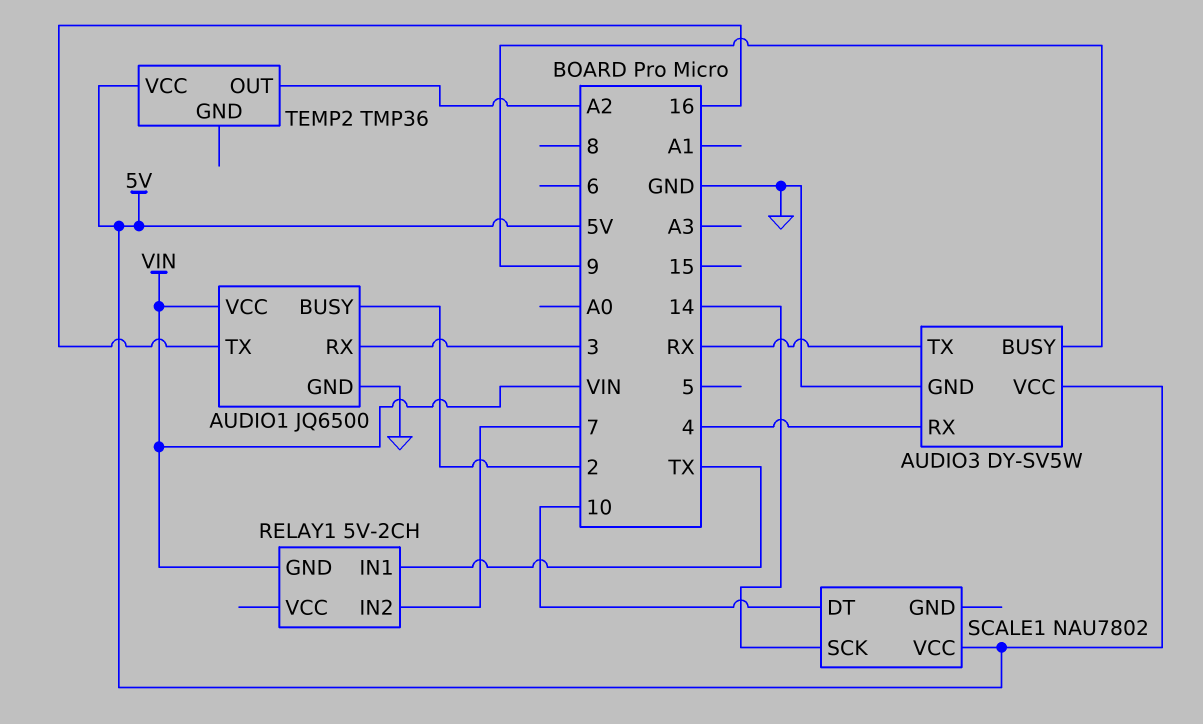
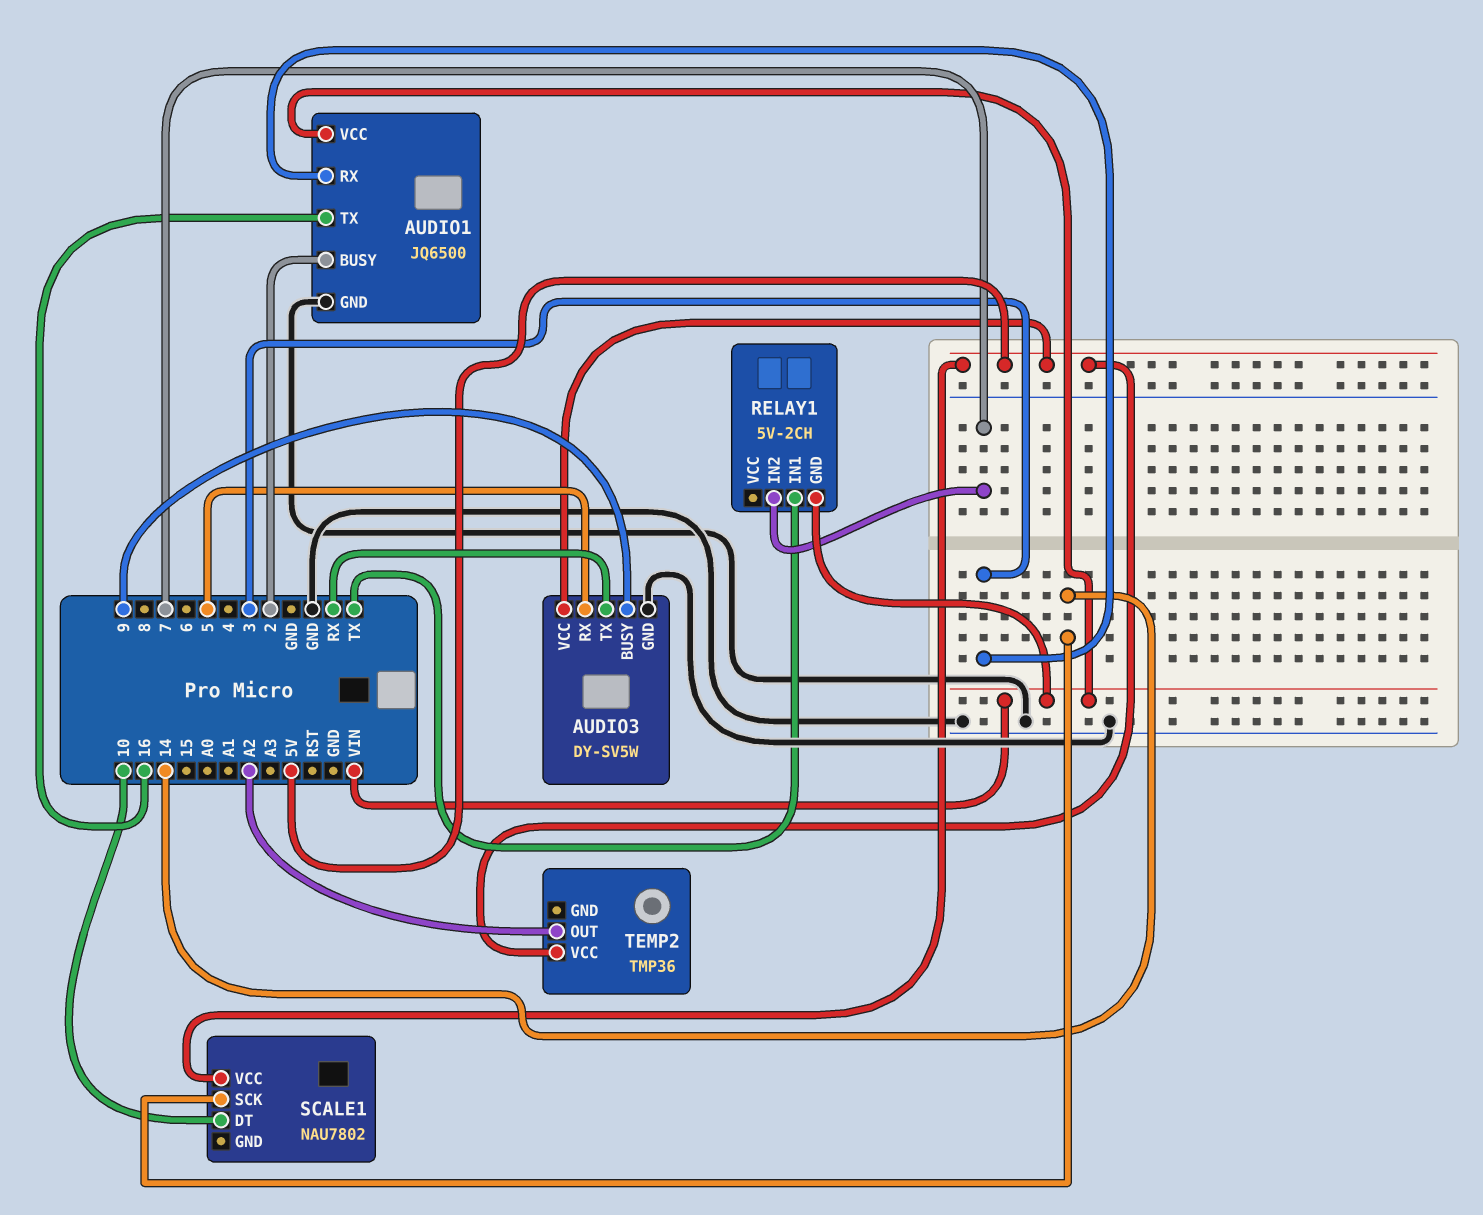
AUDIO3 pin RX: 4 -> 5

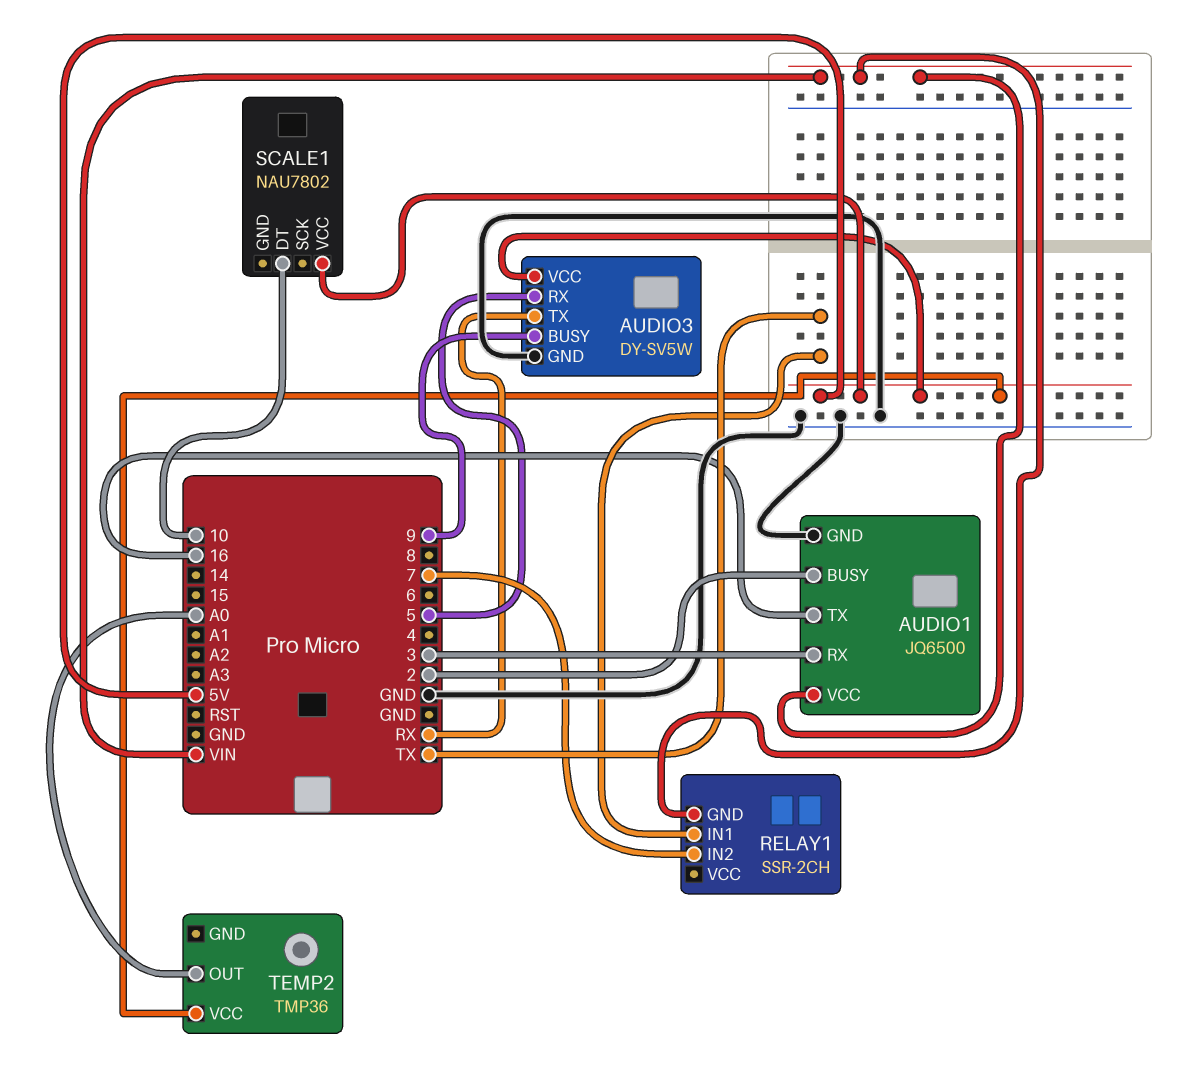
RELAY1: 5V-2CH -> SSR-2CH
SCALE1 pin SCK: 14 -> none
TEMP2 pin OUT: A2 -> A0

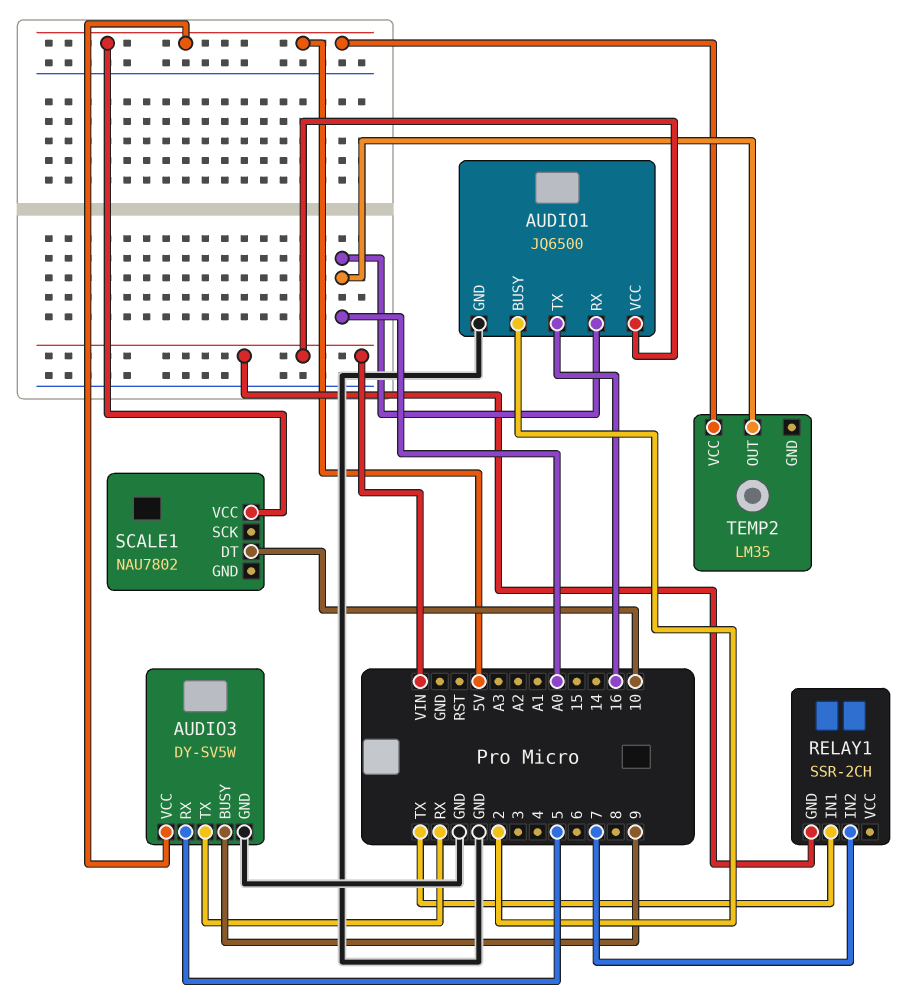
AUDIO1 pin RX: 3 -> A0
TEMP2: TMP36 -> LM35

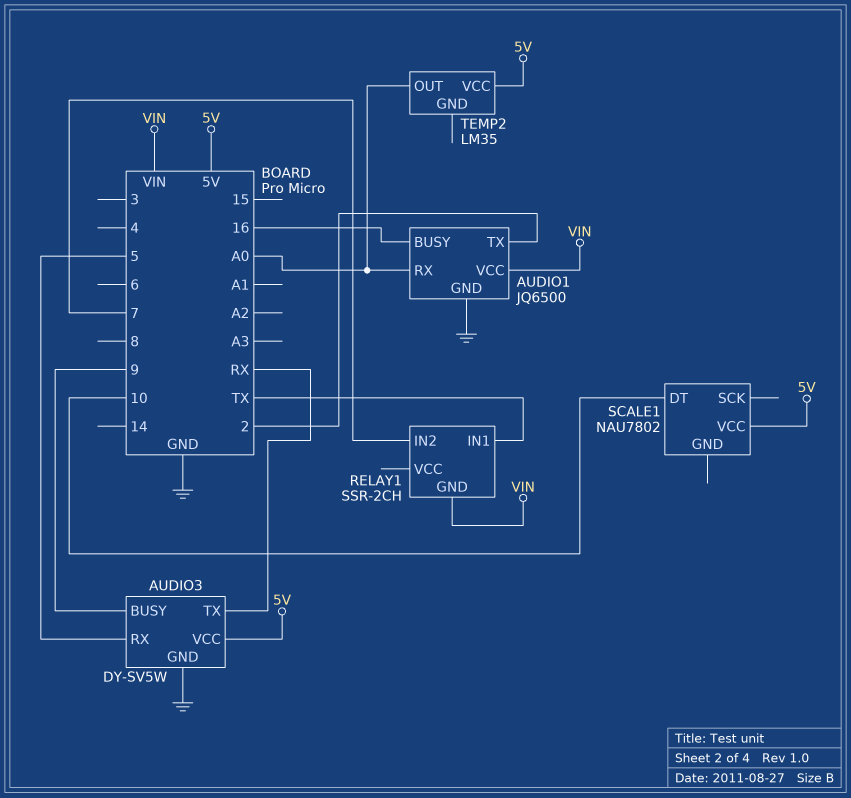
AUDIO1 pin BUSY: 2 -> 16
AUDIO1 pin TX: 16 -> 2

